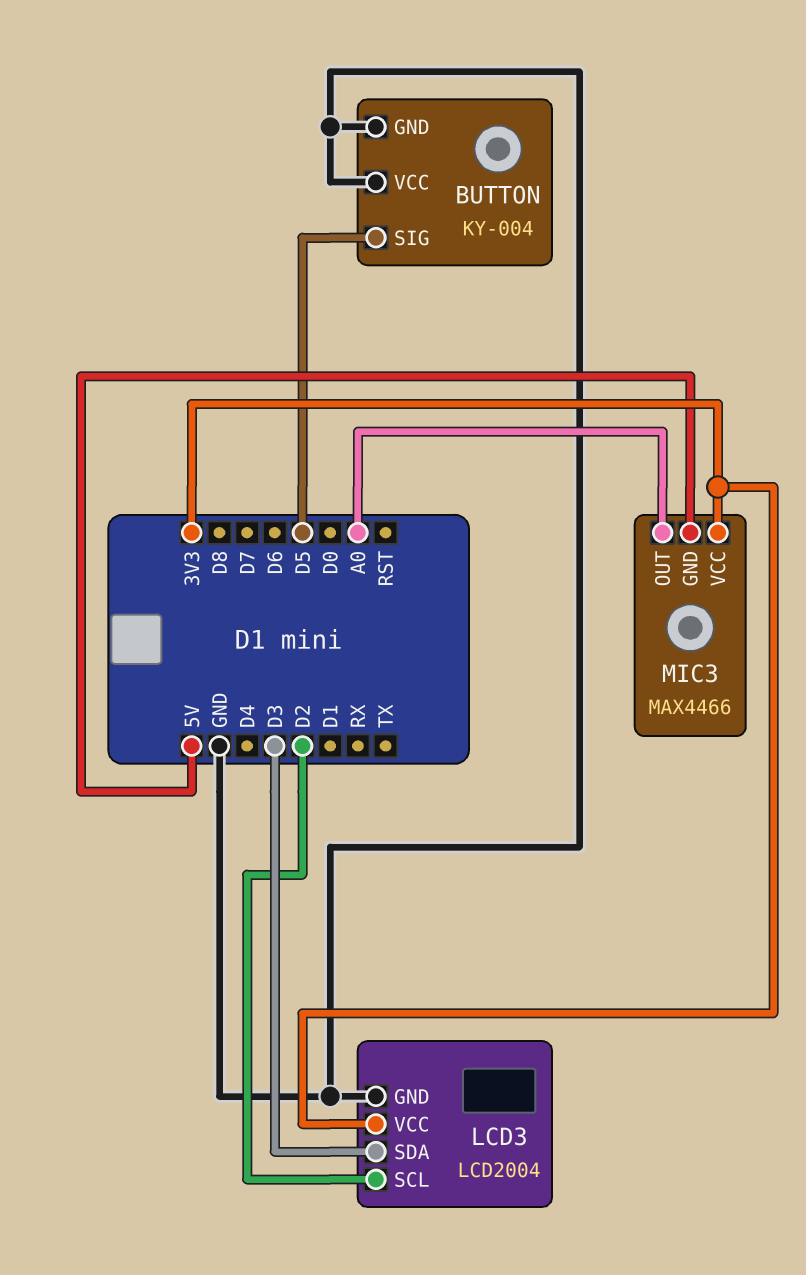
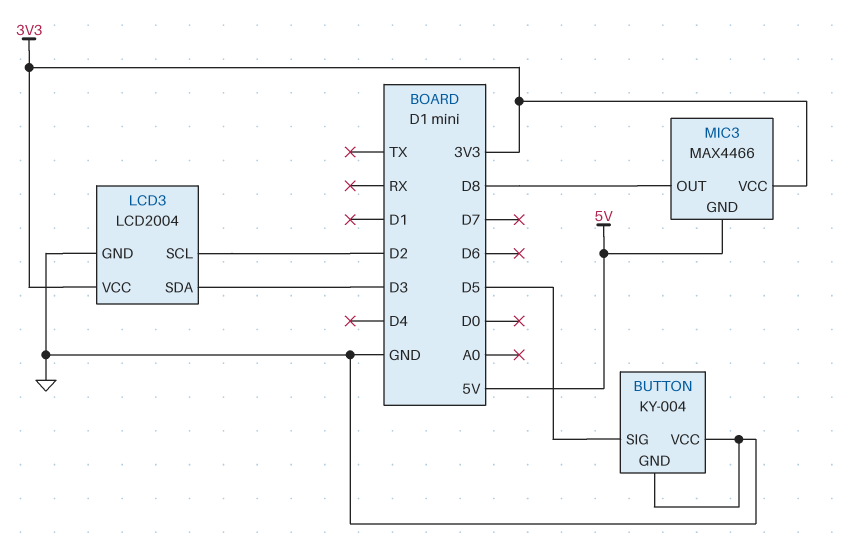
MIC3 pin OUT: A0 -> D8

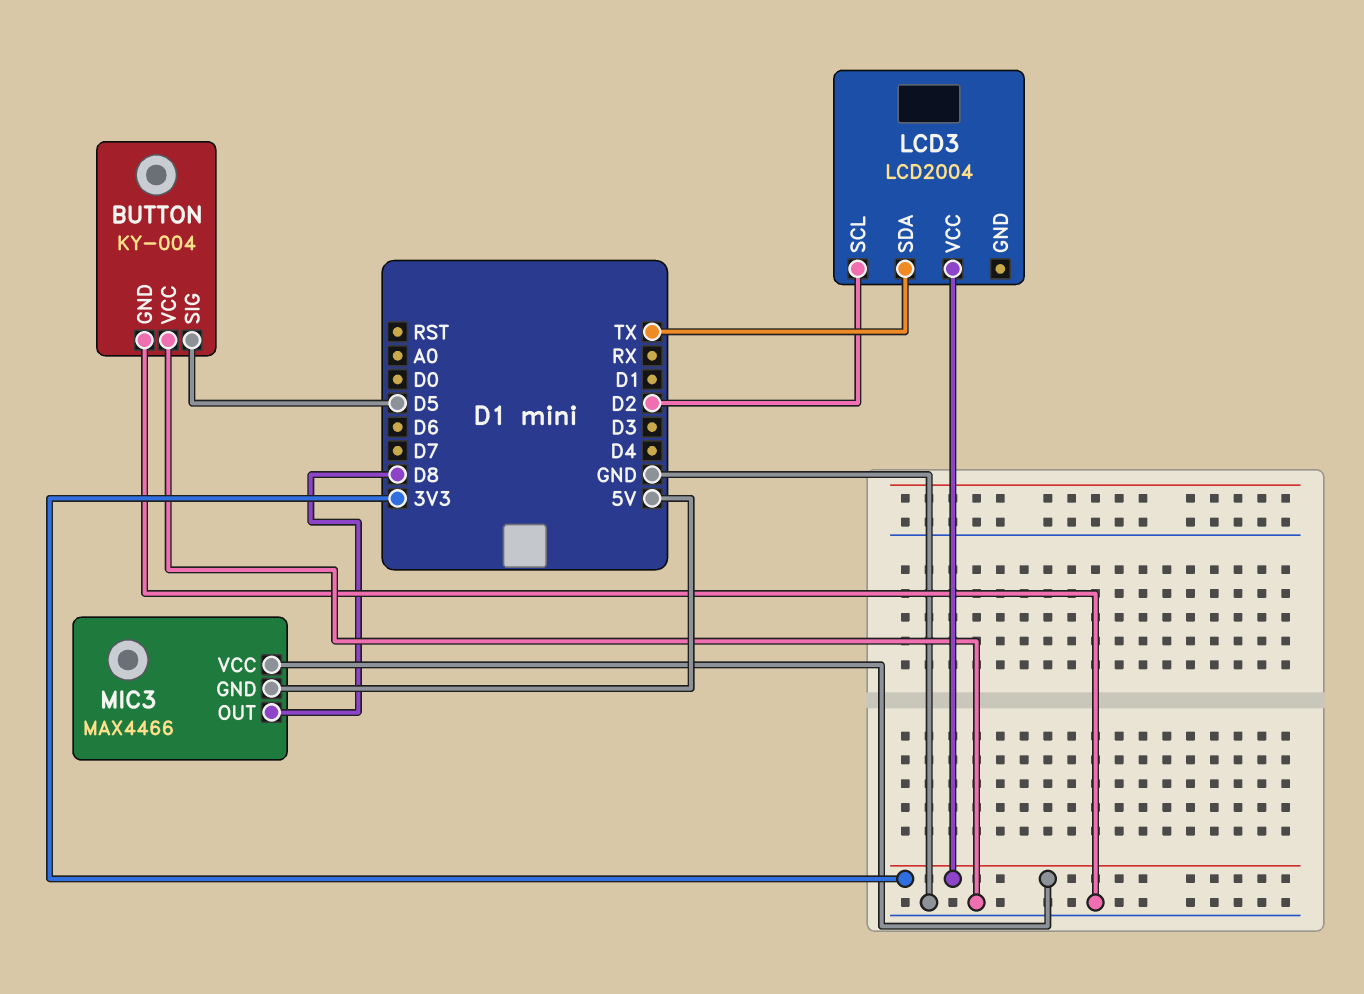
LCD3 pin GND: GND -> none
LCD3 pin SDA: D3 -> TX

